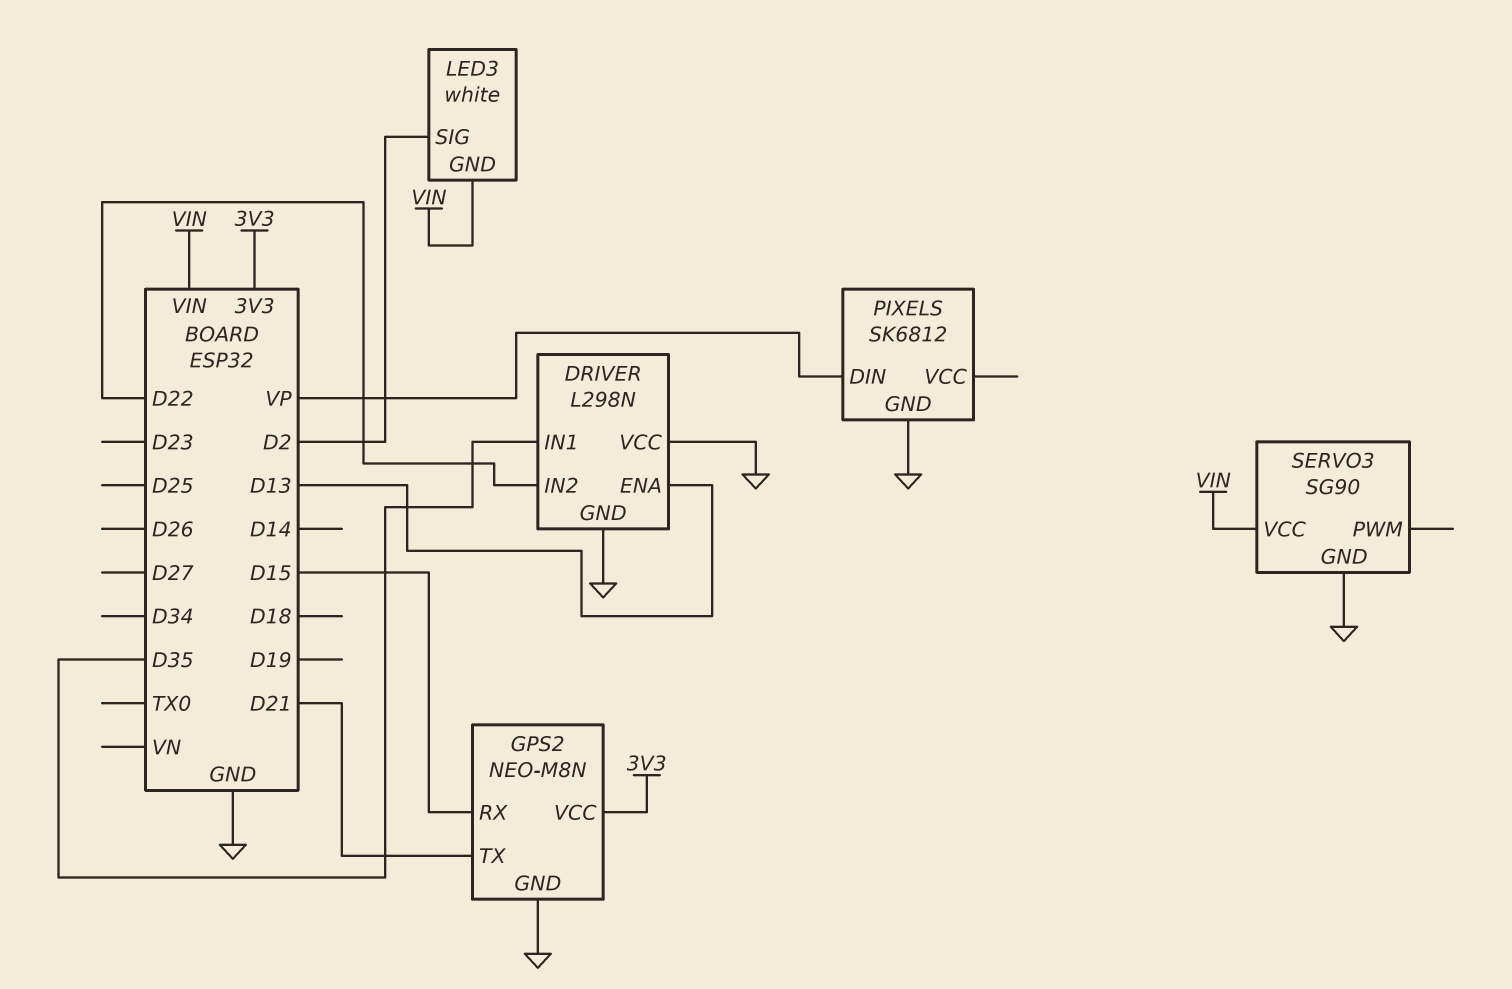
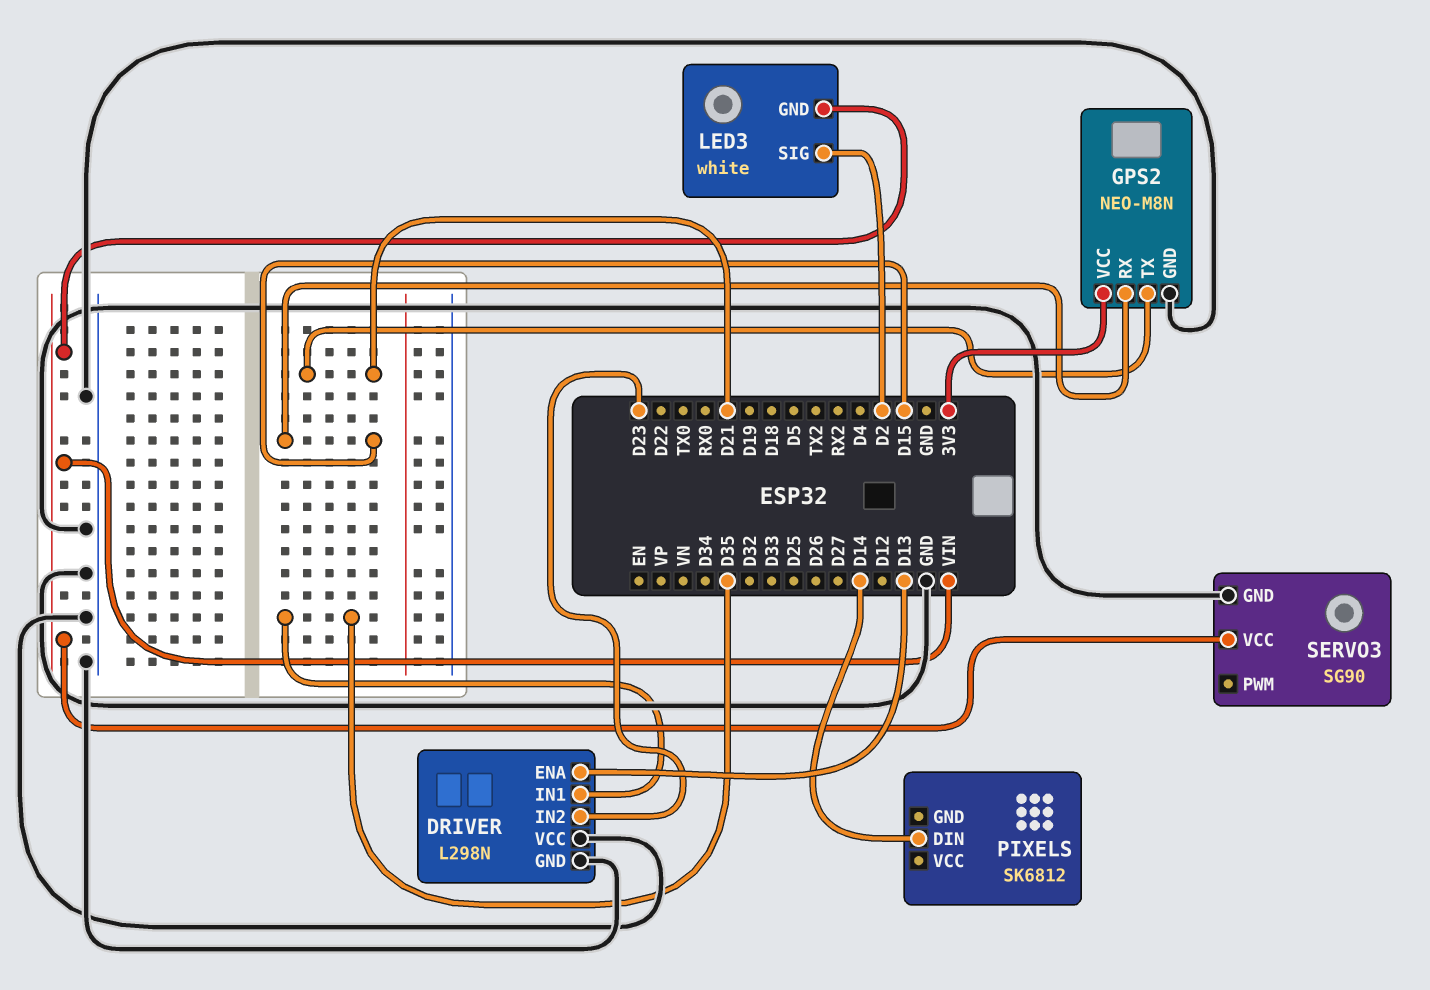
DRIVER pin IN2: D22 -> D23
PIXELS pin DIN: VP -> D14
PIXELS pin GND: GND -> none

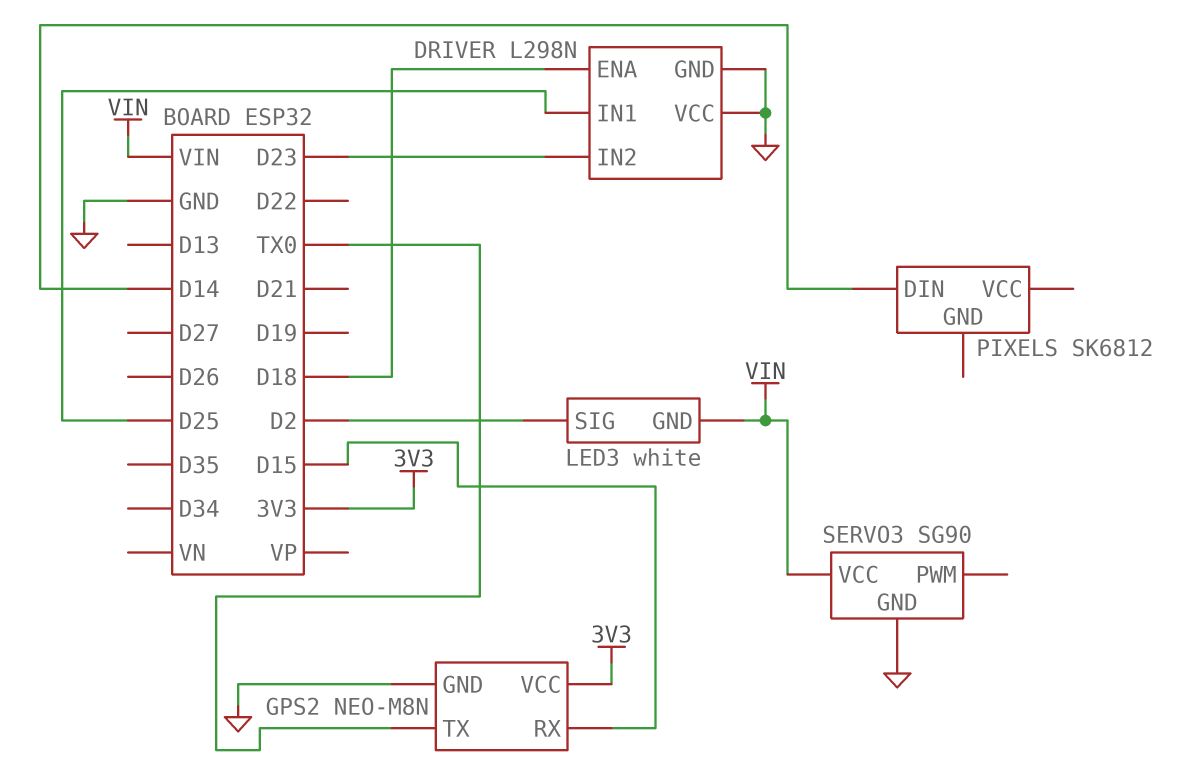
DRIVER pin ENA: D13 -> D18
DRIVER pin IN1: D35 -> D25
GPS2 pin TX: D21 -> TX0

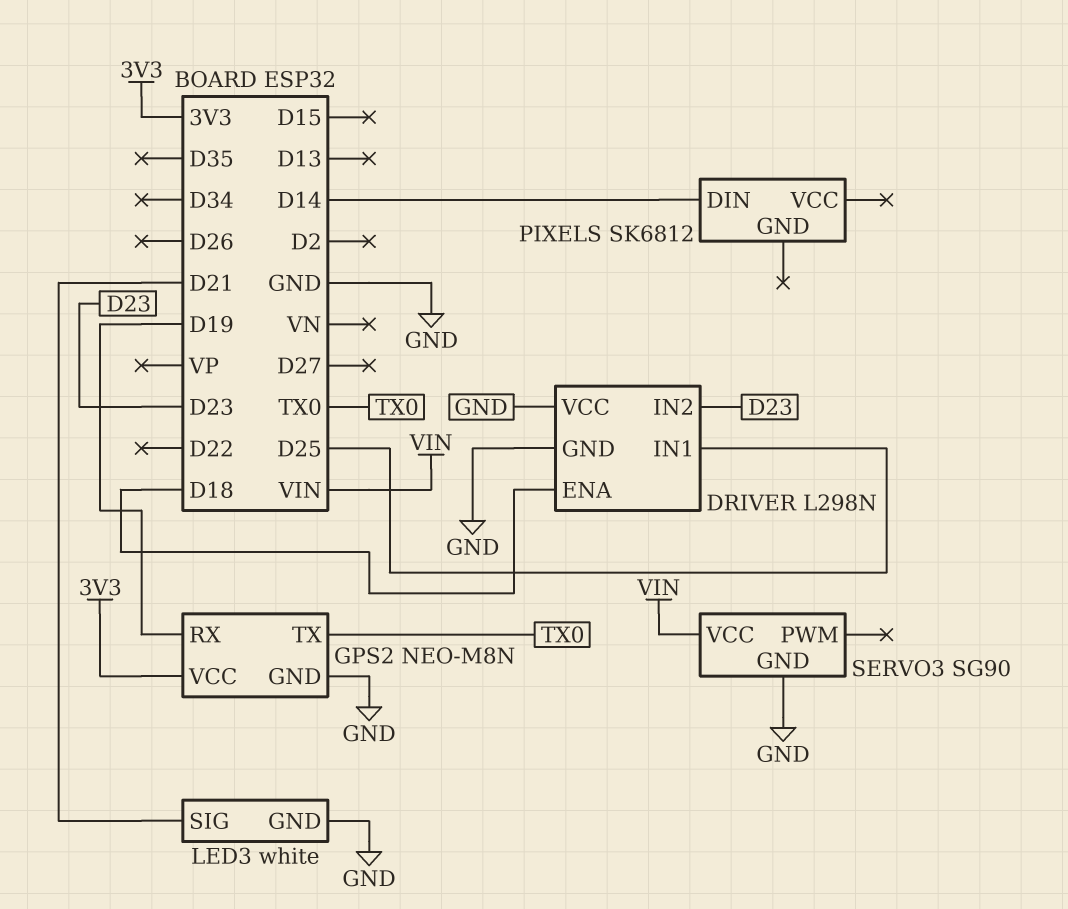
GPS2 pin RX: D15 -> D19
LED3 pin GND: VIN -> GND
LED3 pin SIG: D2 -> D21

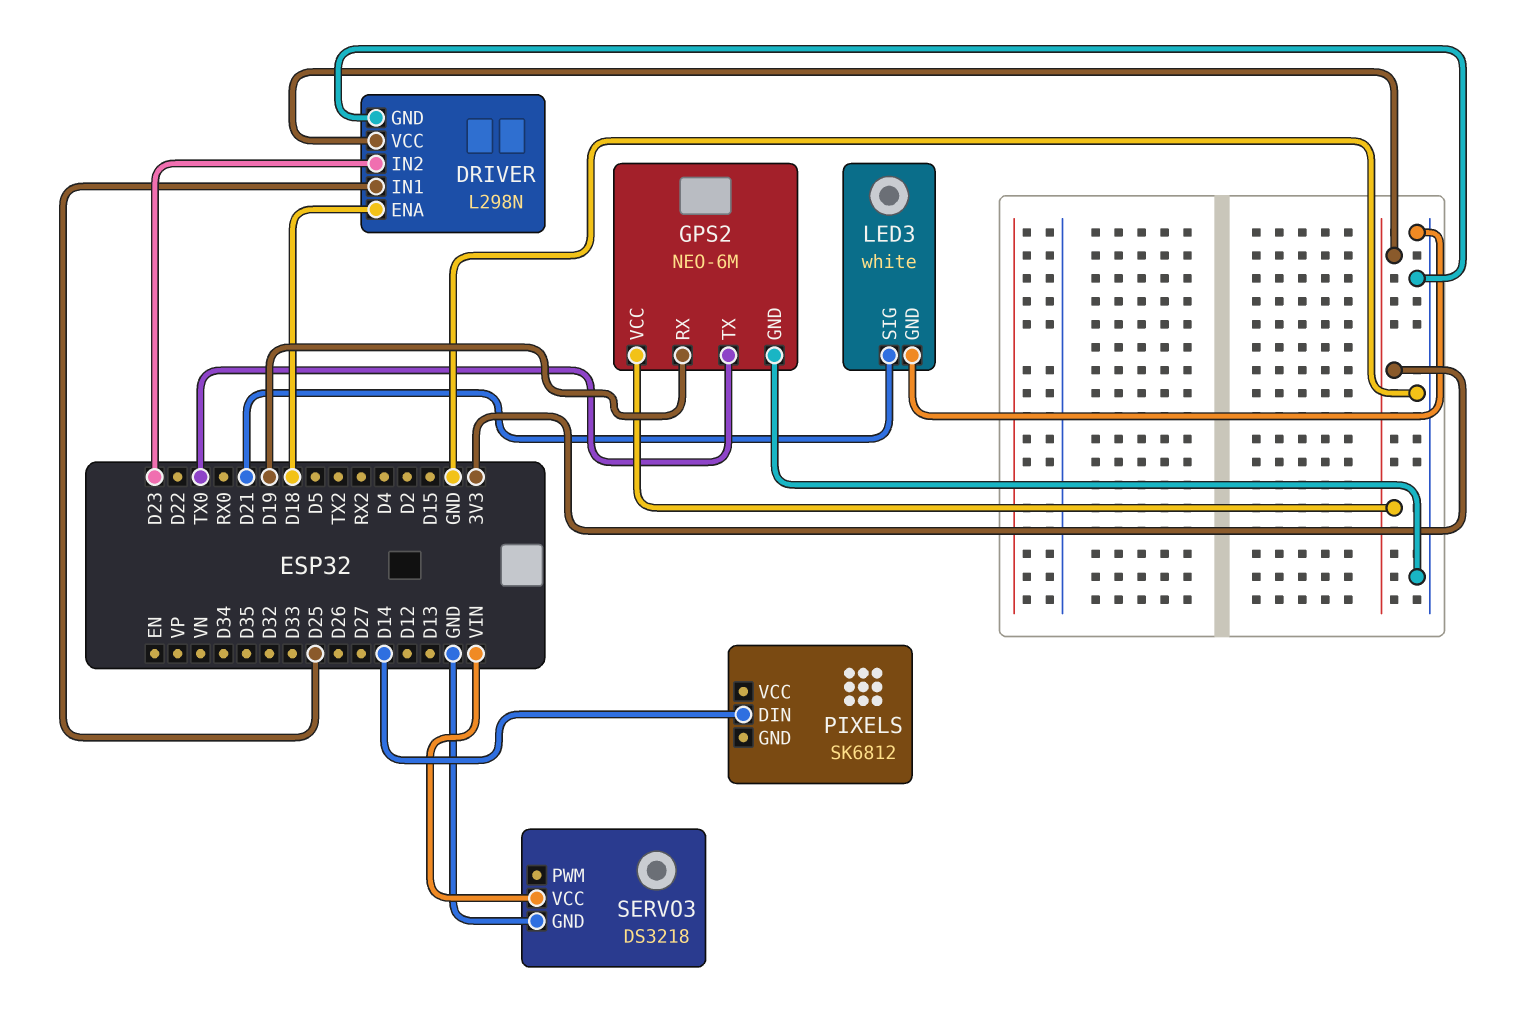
DRIVER pin VCC: GND -> 3V3
GPS2: NEO-M8N -> NEO-6M
SERVO3: SG90 -> DS3218

